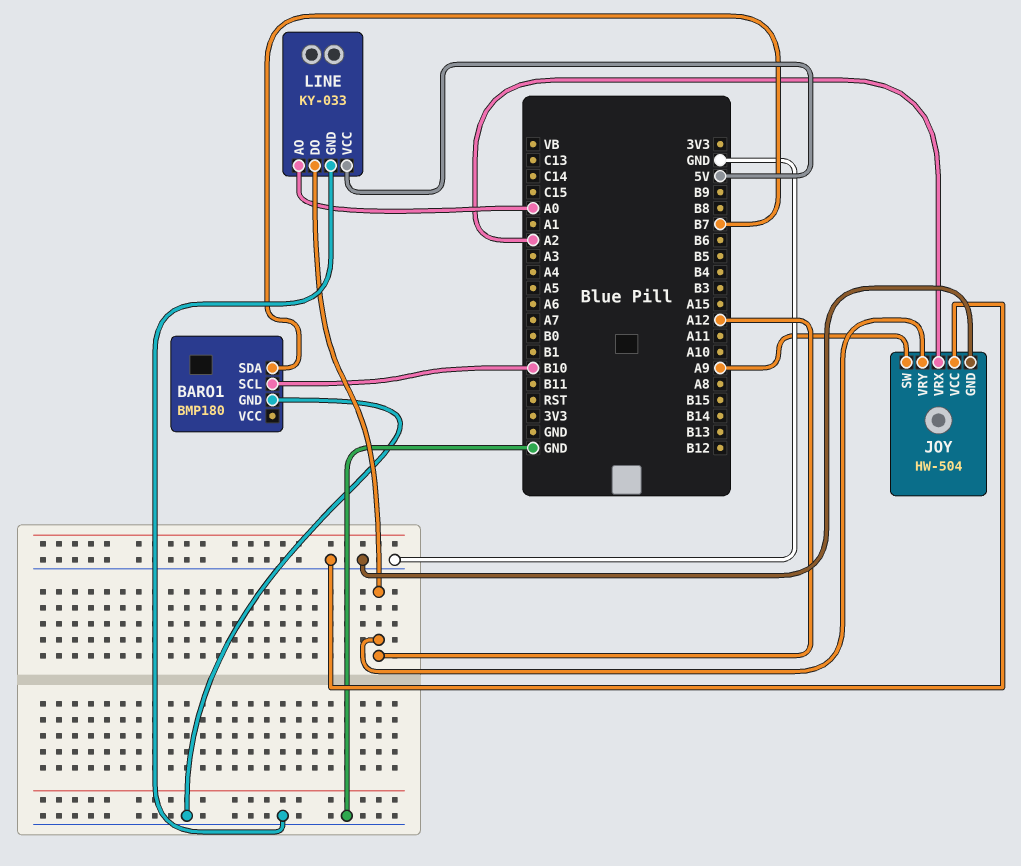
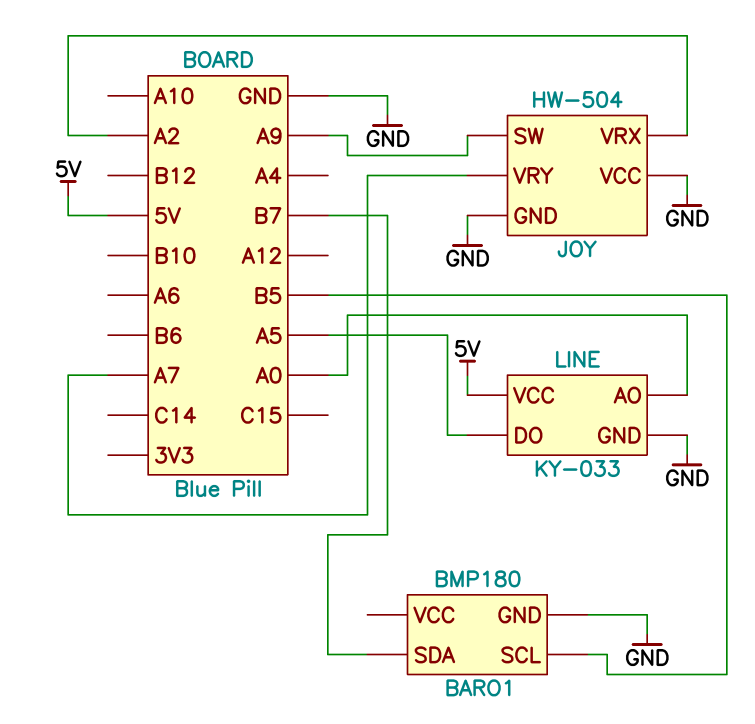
BARO1 pin SCL: B10 -> B5
JOY pin VRY: A12 -> A7
LINE pin DO: A12 -> A5

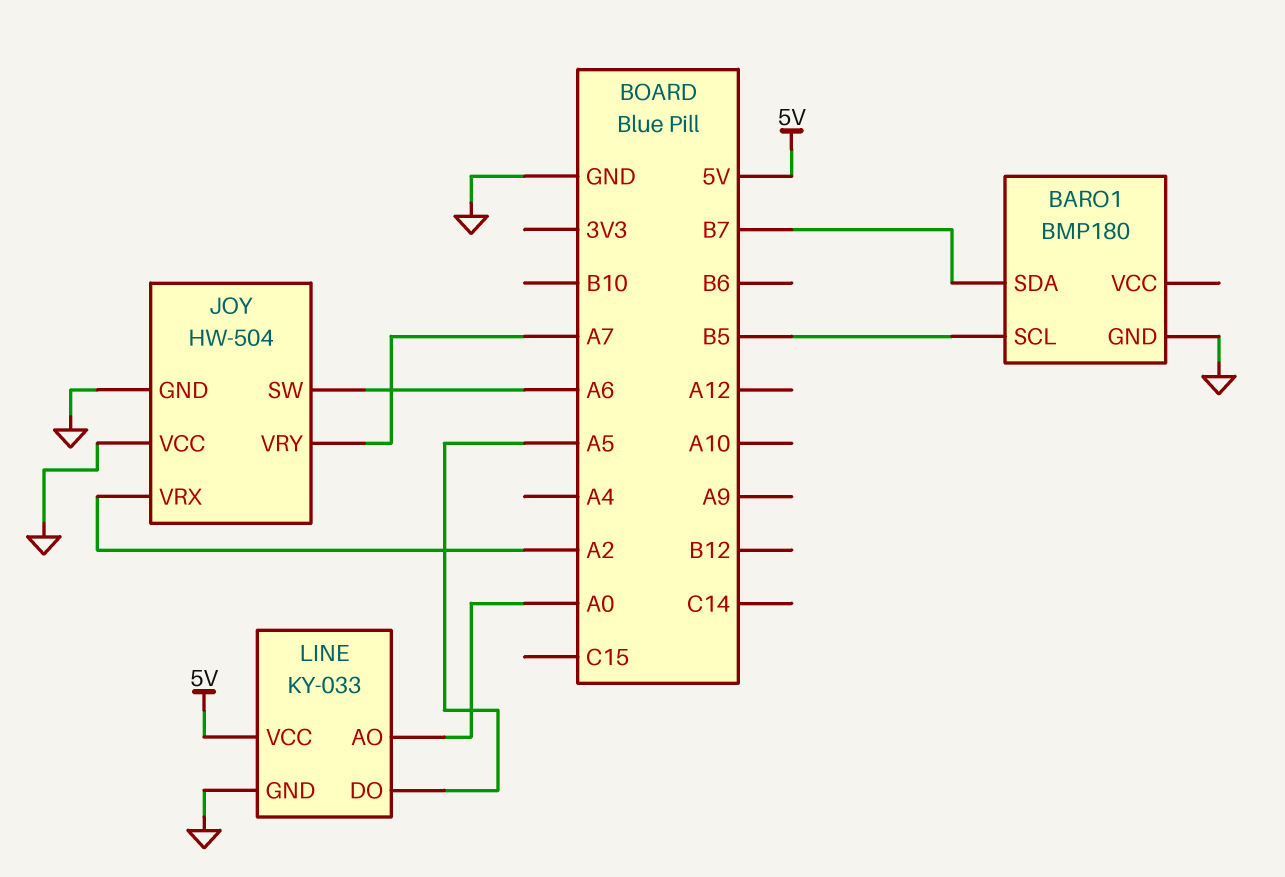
JOY pin SW: A9 -> A6

